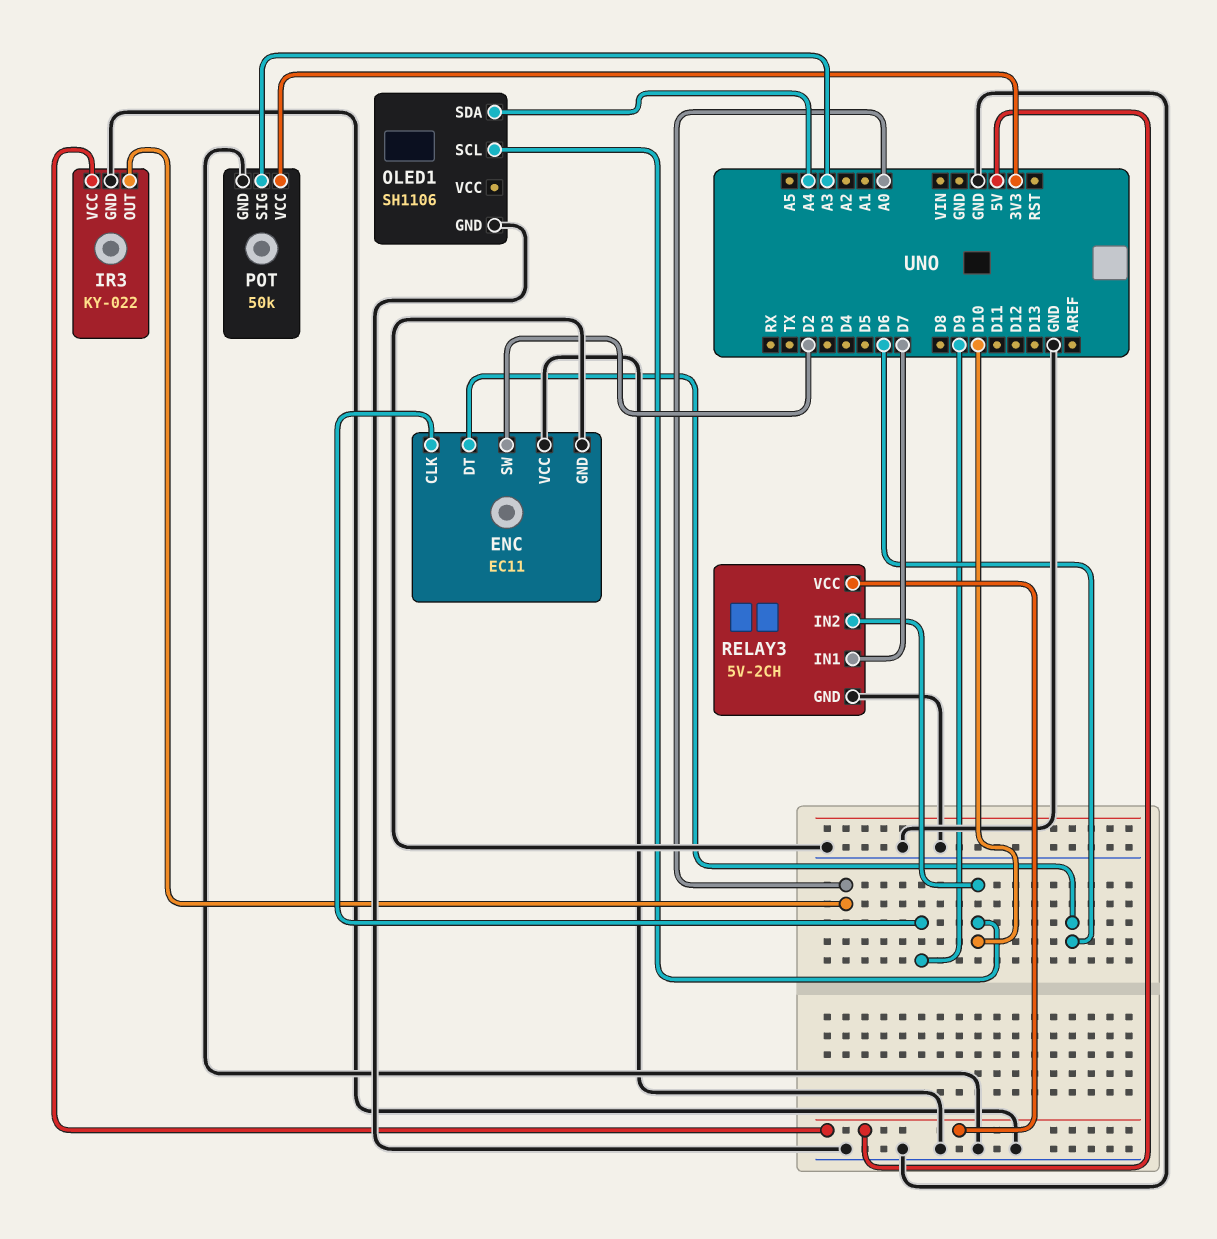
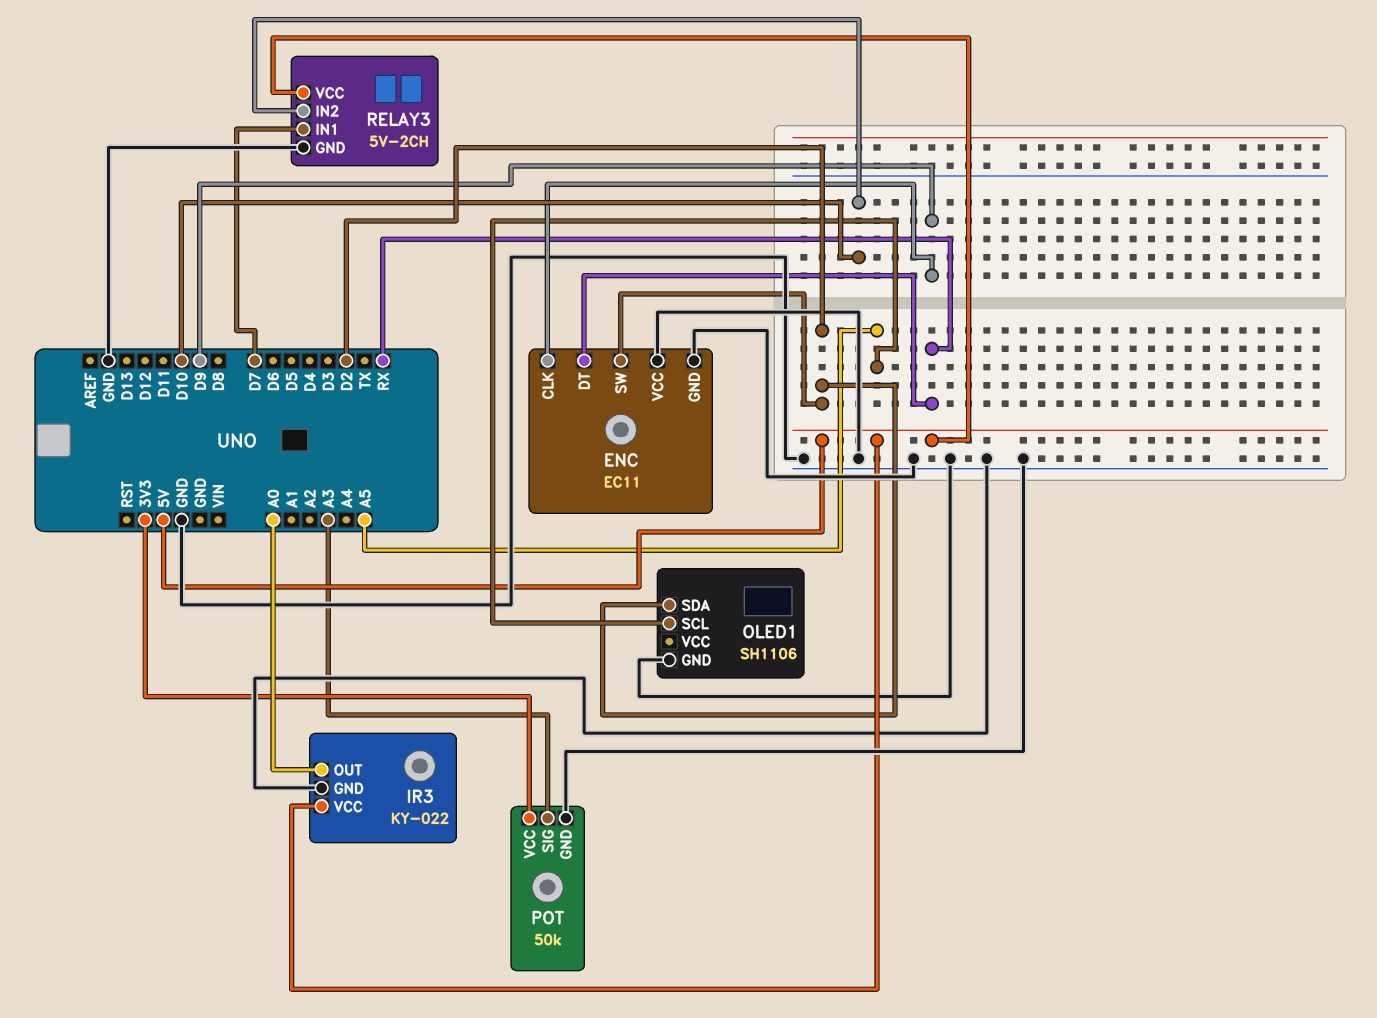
ENC pin DT: D6 -> RX
OLED1 pin SCL: D10 -> A5
OLED1 pin SDA: A4 -> D2

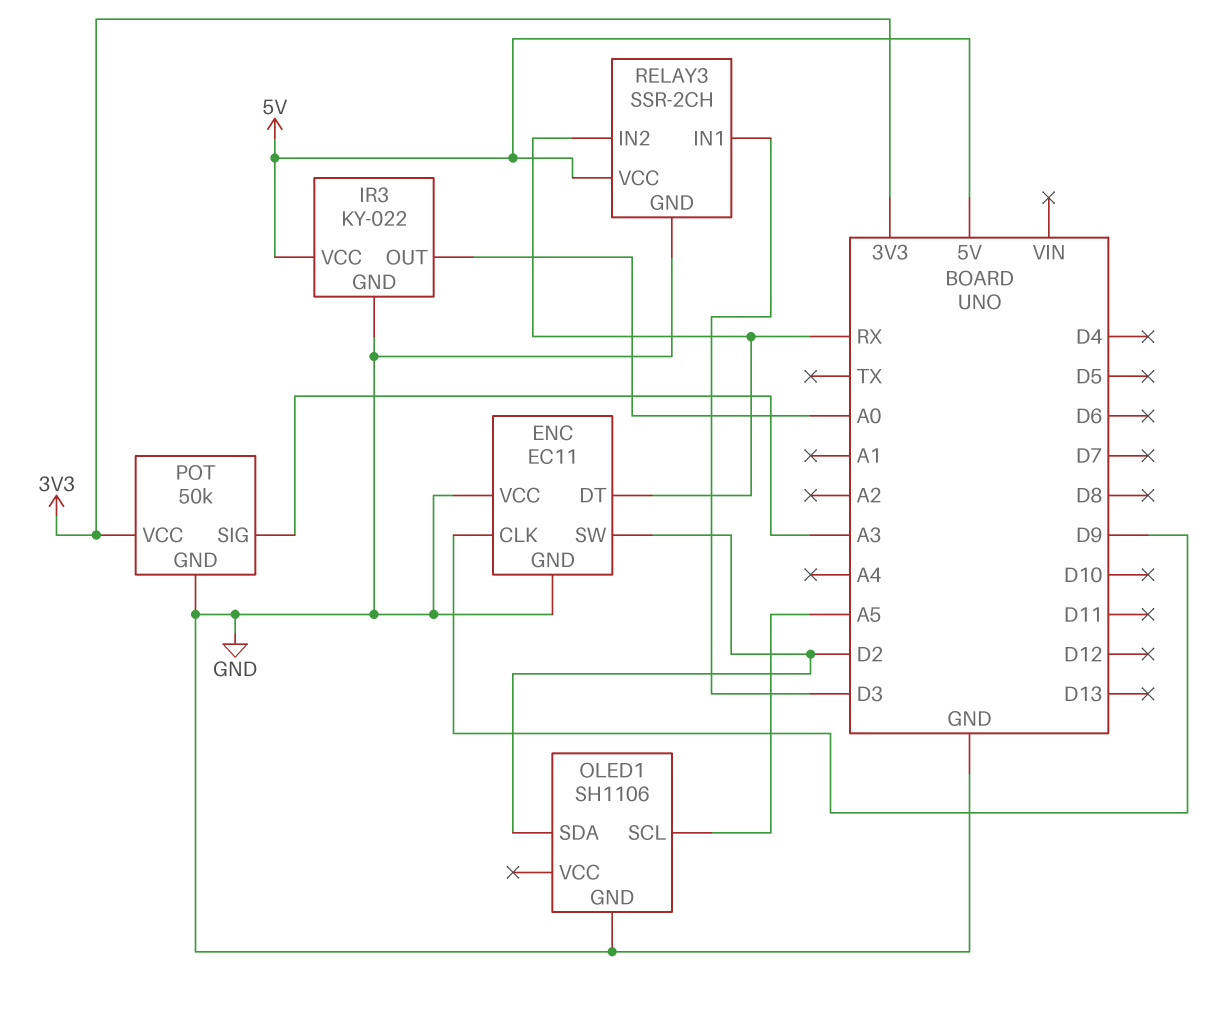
RELAY3: 5V-2CH -> SSR-2CH
RELAY3 pin IN1: D7 -> D3
RELAY3 pin IN2: D10 -> RX

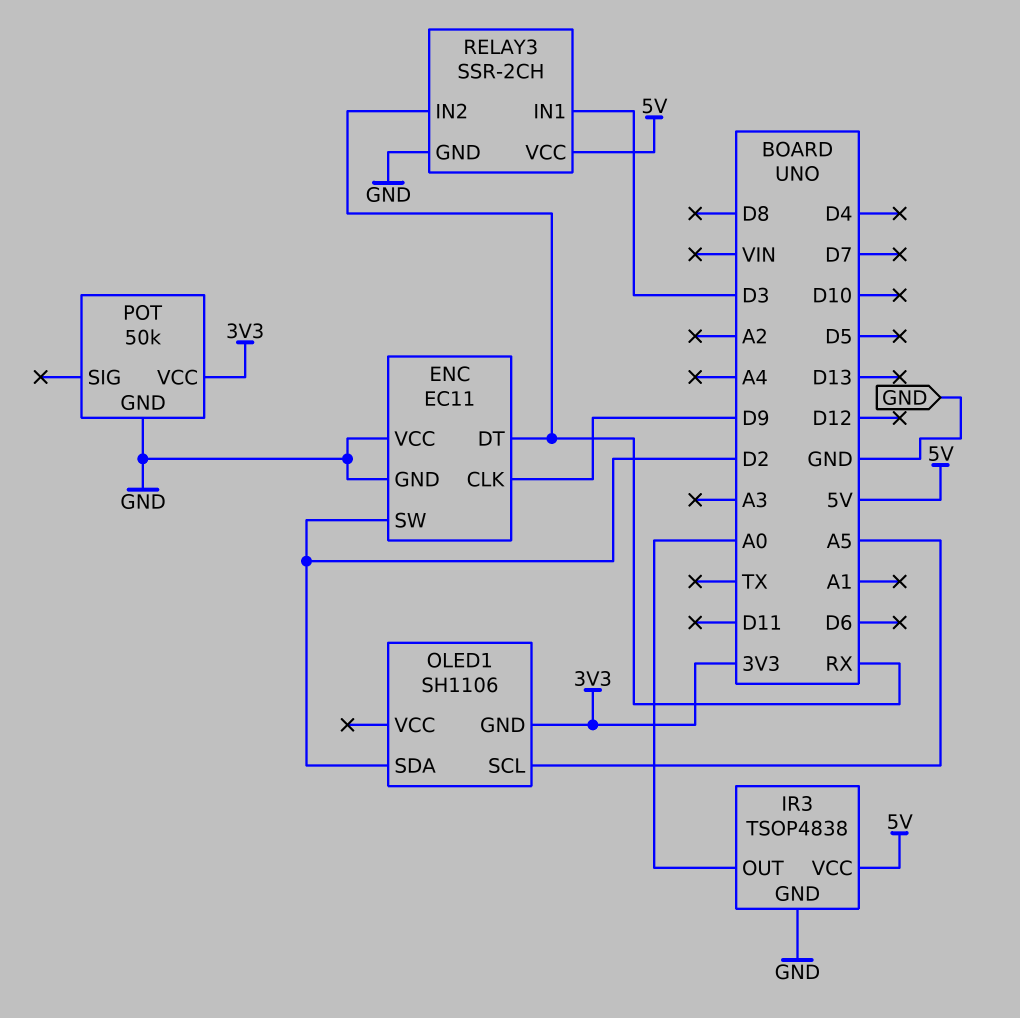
IR3: KY-022 -> TSOP4838
OLED1 pin GND: GND -> 3V3
POT pin SIG: A3 -> none

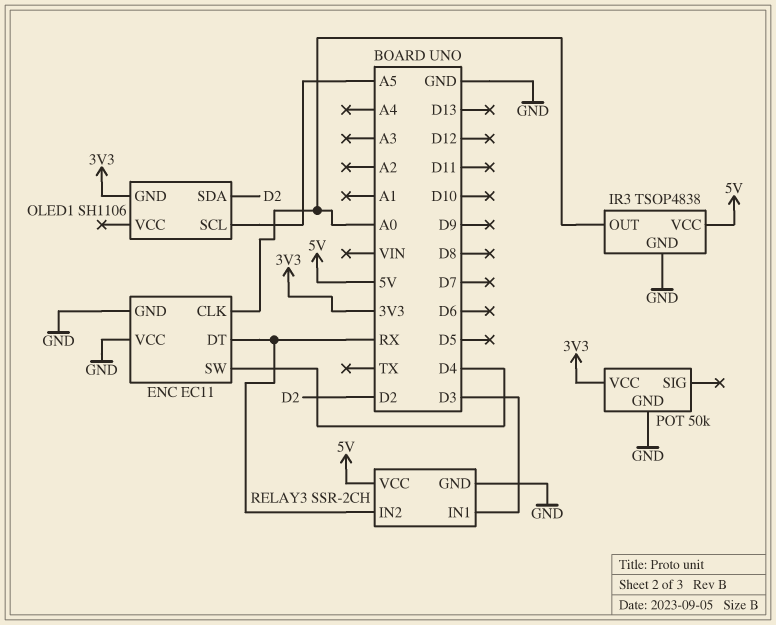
ENC pin CLK: D9 -> A0
ENC pin SW: D2 -> D4

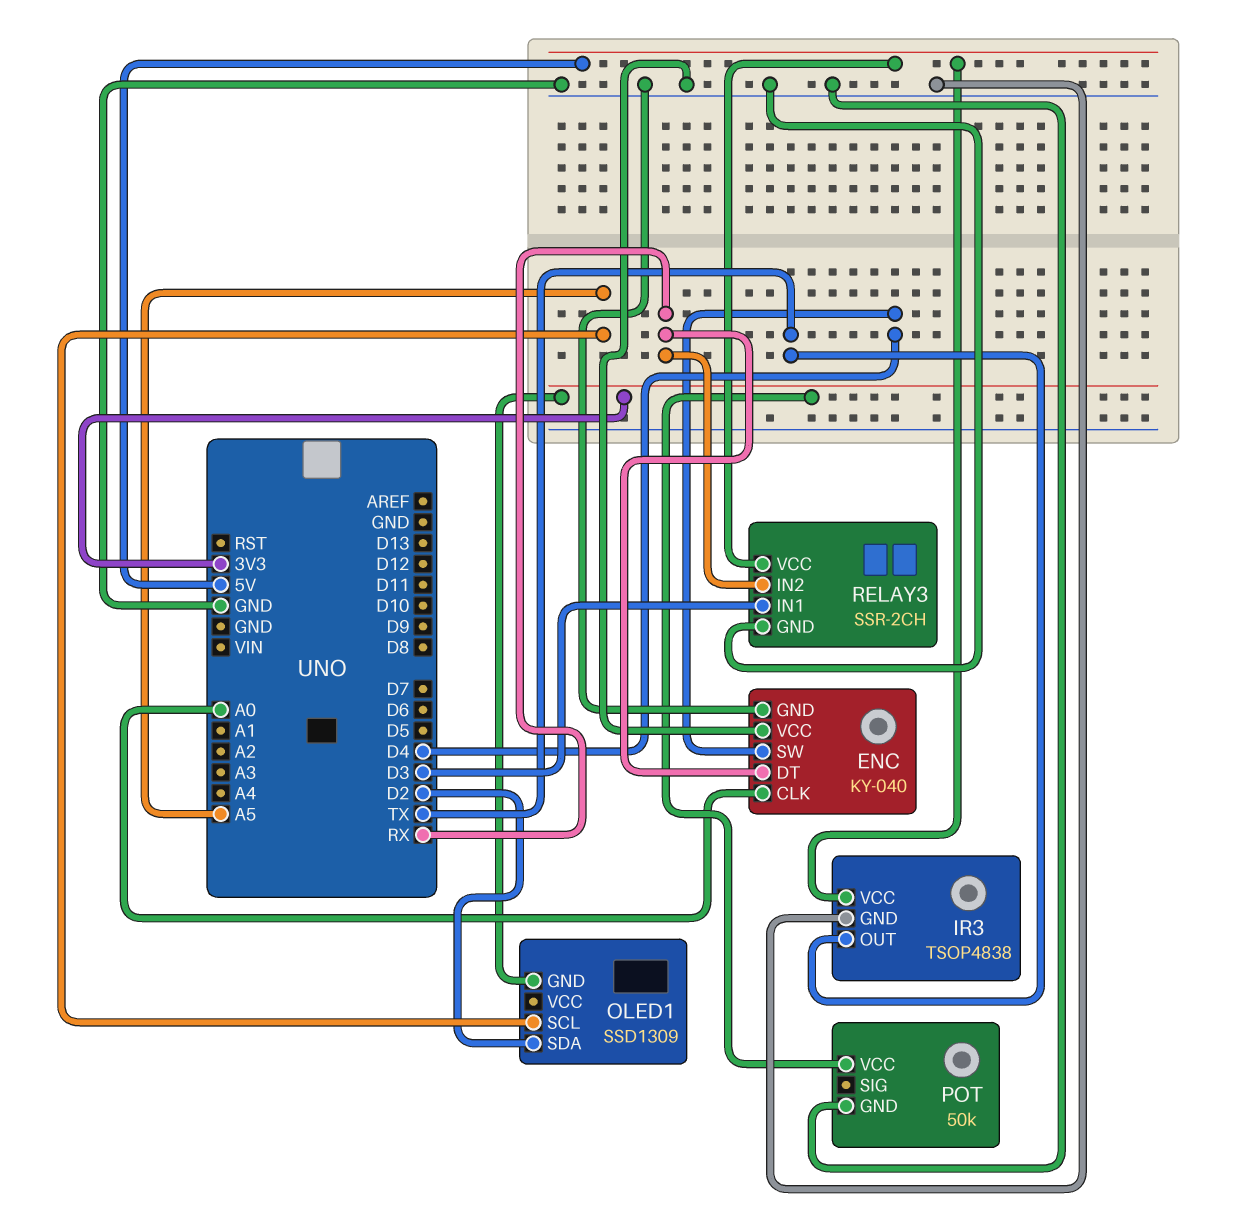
ENC: EC11 -> KY-040
IR3 pin OUT: A0 -> TX
OLED1: SH1106 -> SSD1309

